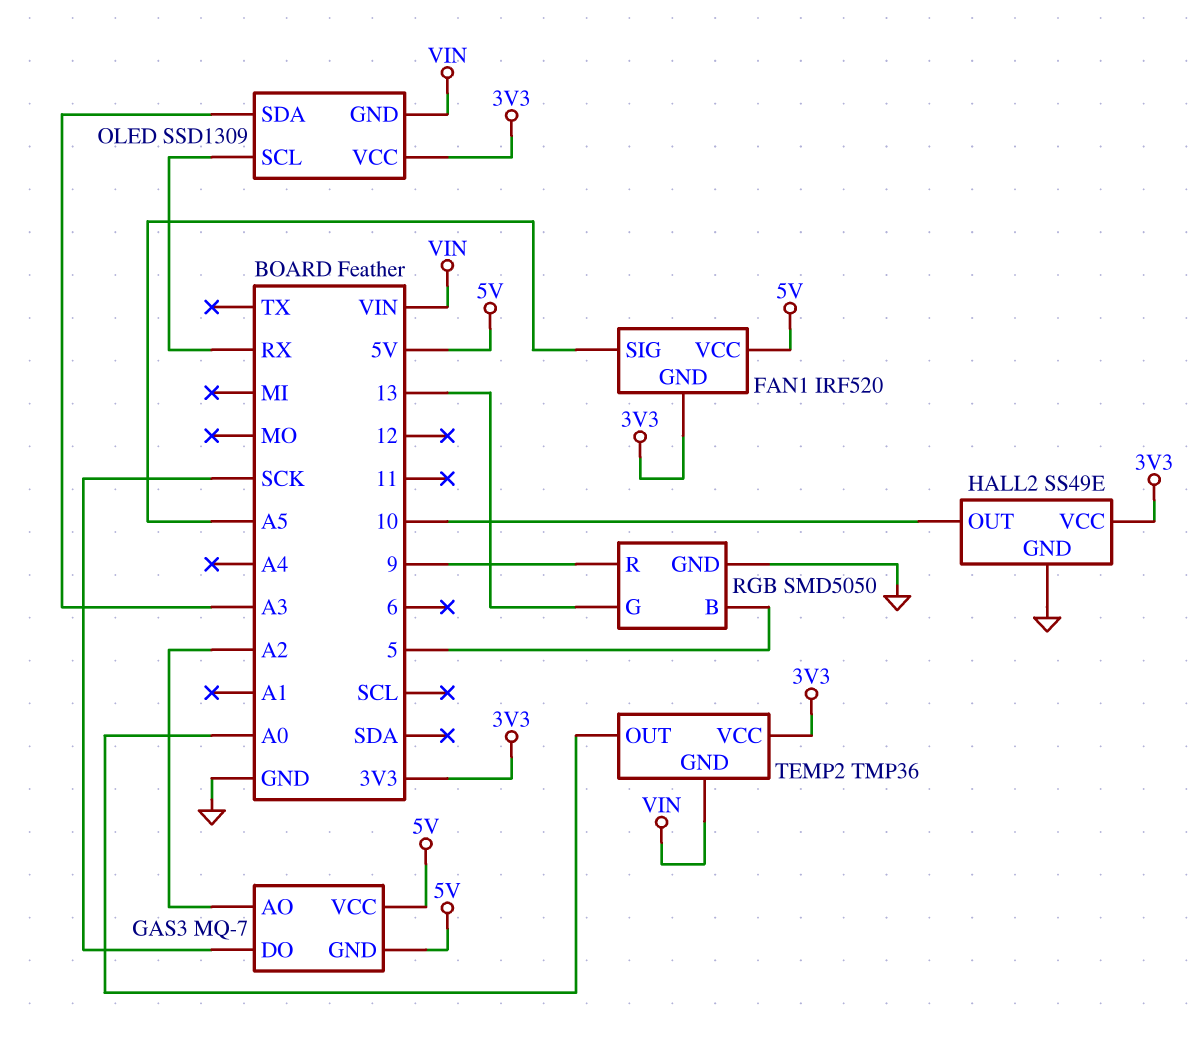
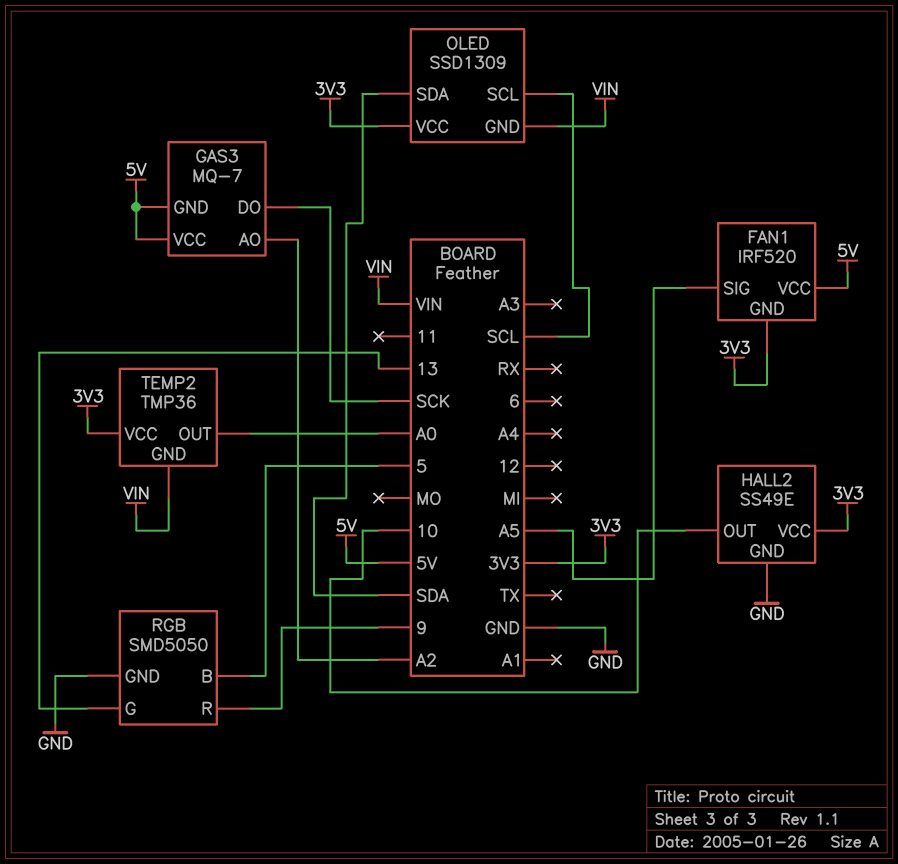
OLED pin SCL: RX -> SCL
OLED pin SDA: A3 -> SDA

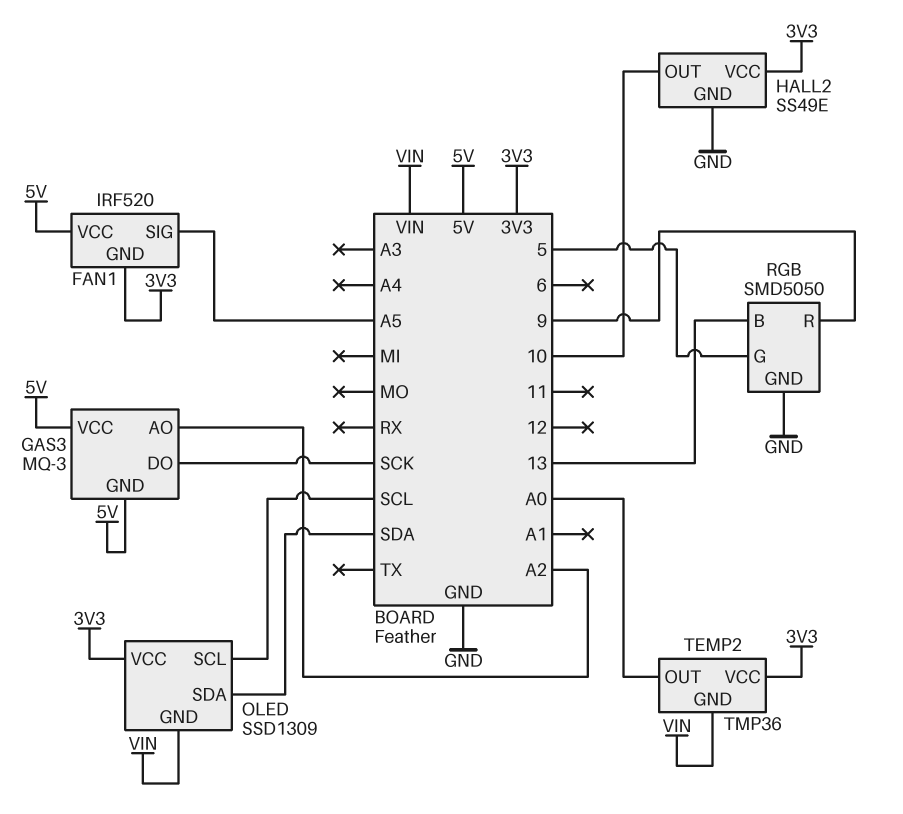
GAS3: MQ-7 -> MQ-3
RGB pin B: 5 -> 13
RGB pin G: 13 -> 5

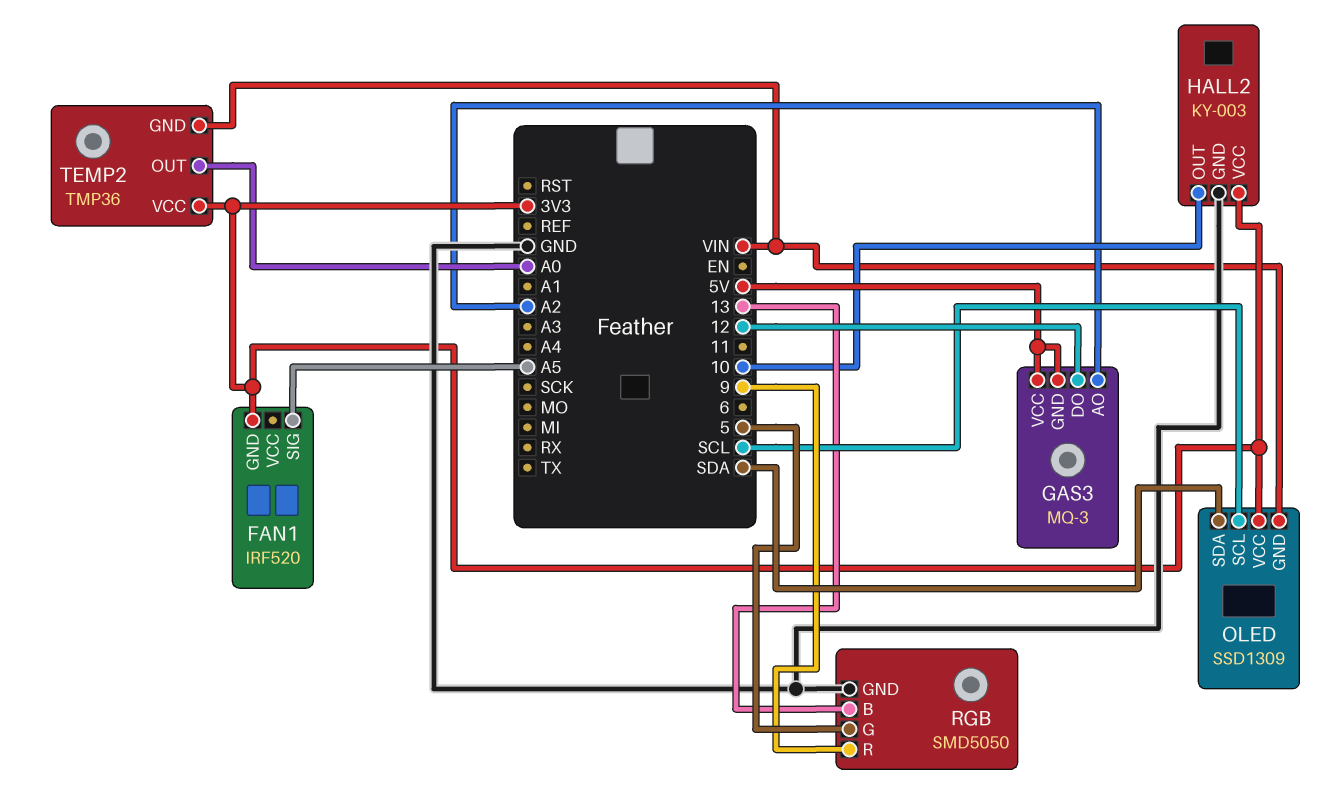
FAN1 pin VCC: 5V -> none
GAS3 pin DO: SCK -> 12
HALL2: SS49E -> KY-003

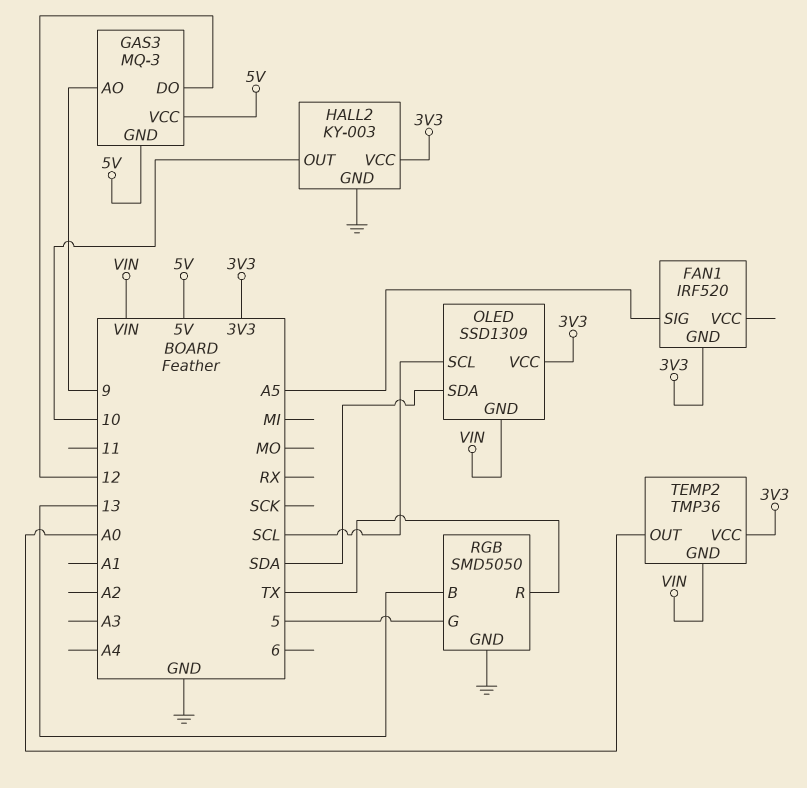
GAS3 pin AO: A2 -> 9
RGB pin R: 9 -> TX

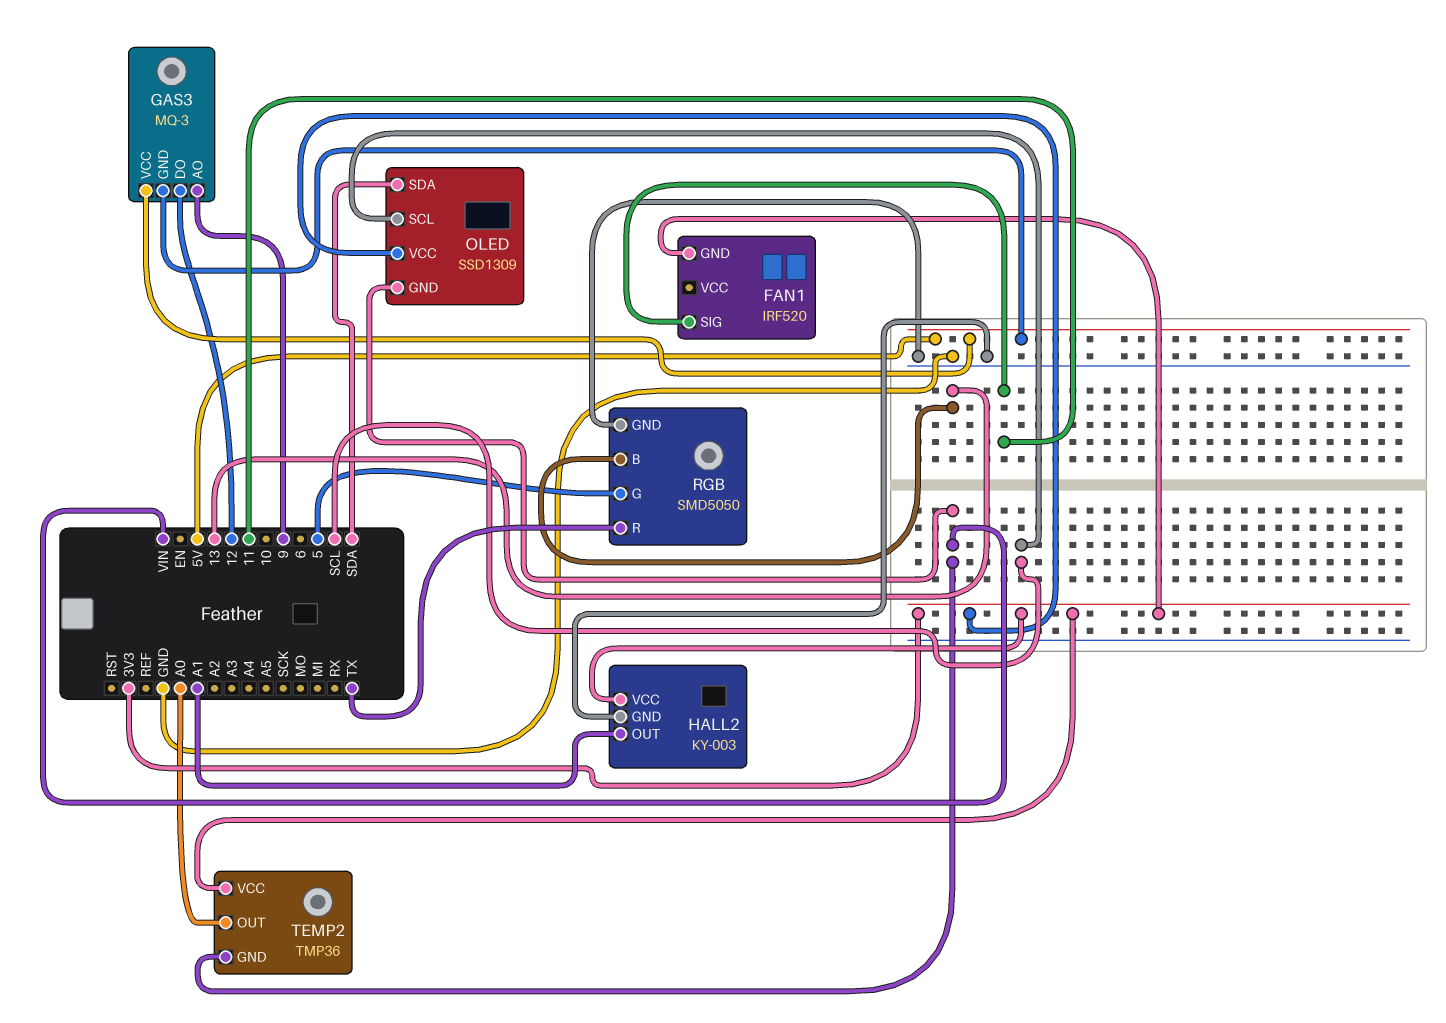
FAN1 pin SIG: A5 -> 11
HALL2 pin OUT: 10 -> A1

